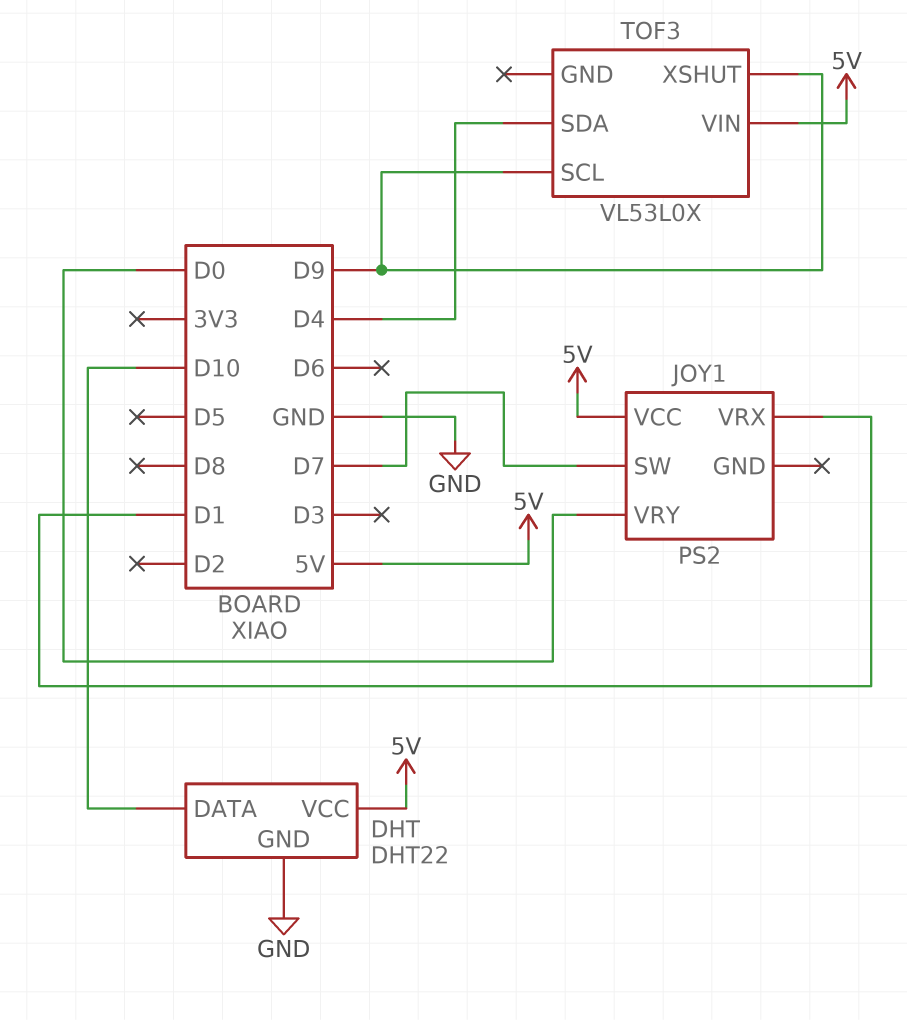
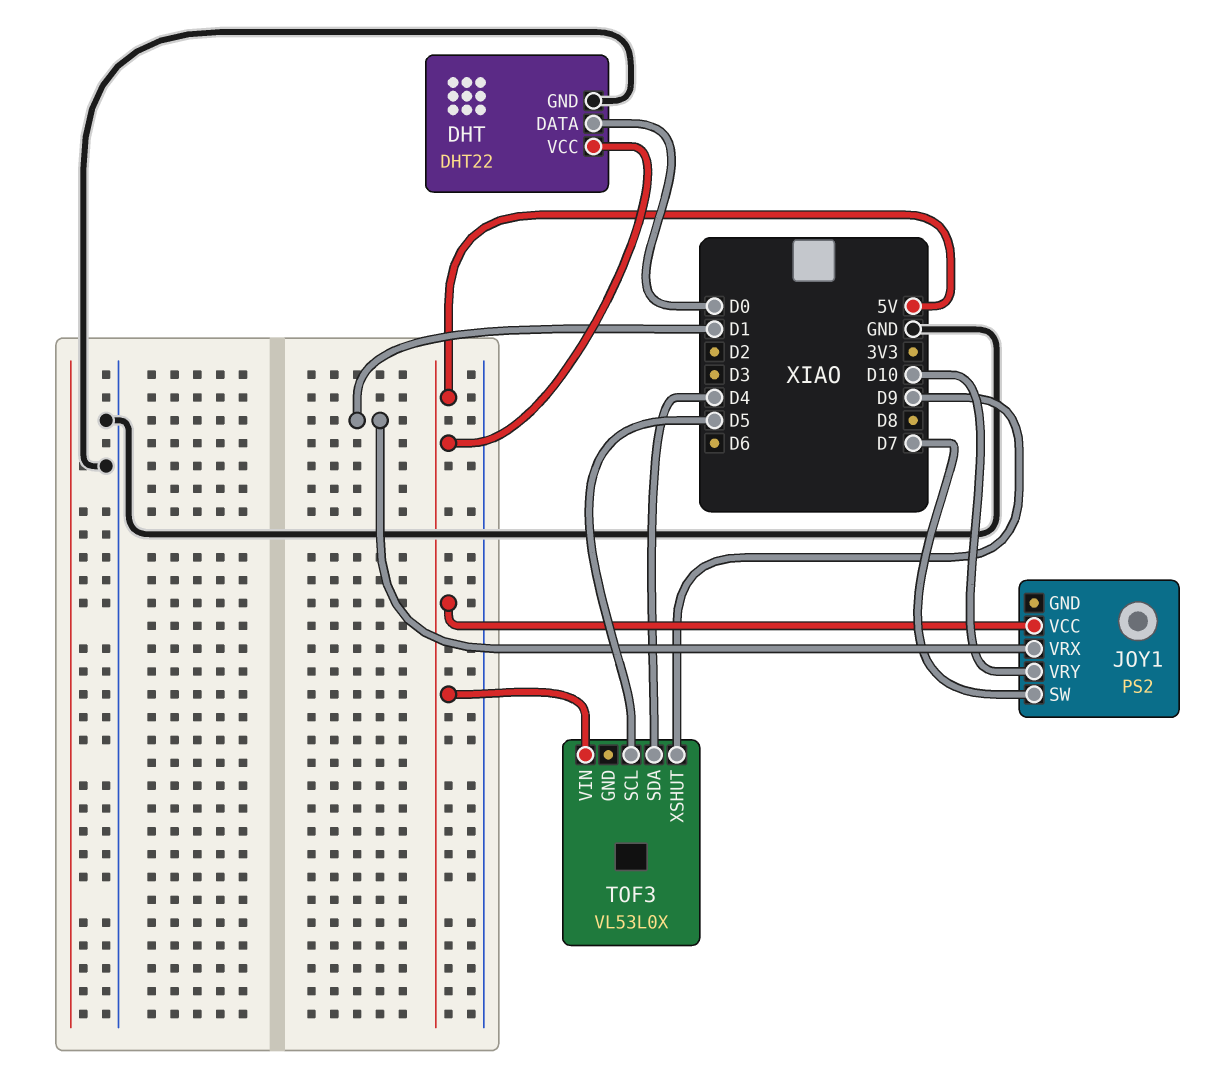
DHT pin DATA: D10 -> D0
JOY1 pin VRY: D0 -> D10
TOF3 pin SCL: D9 -> D5

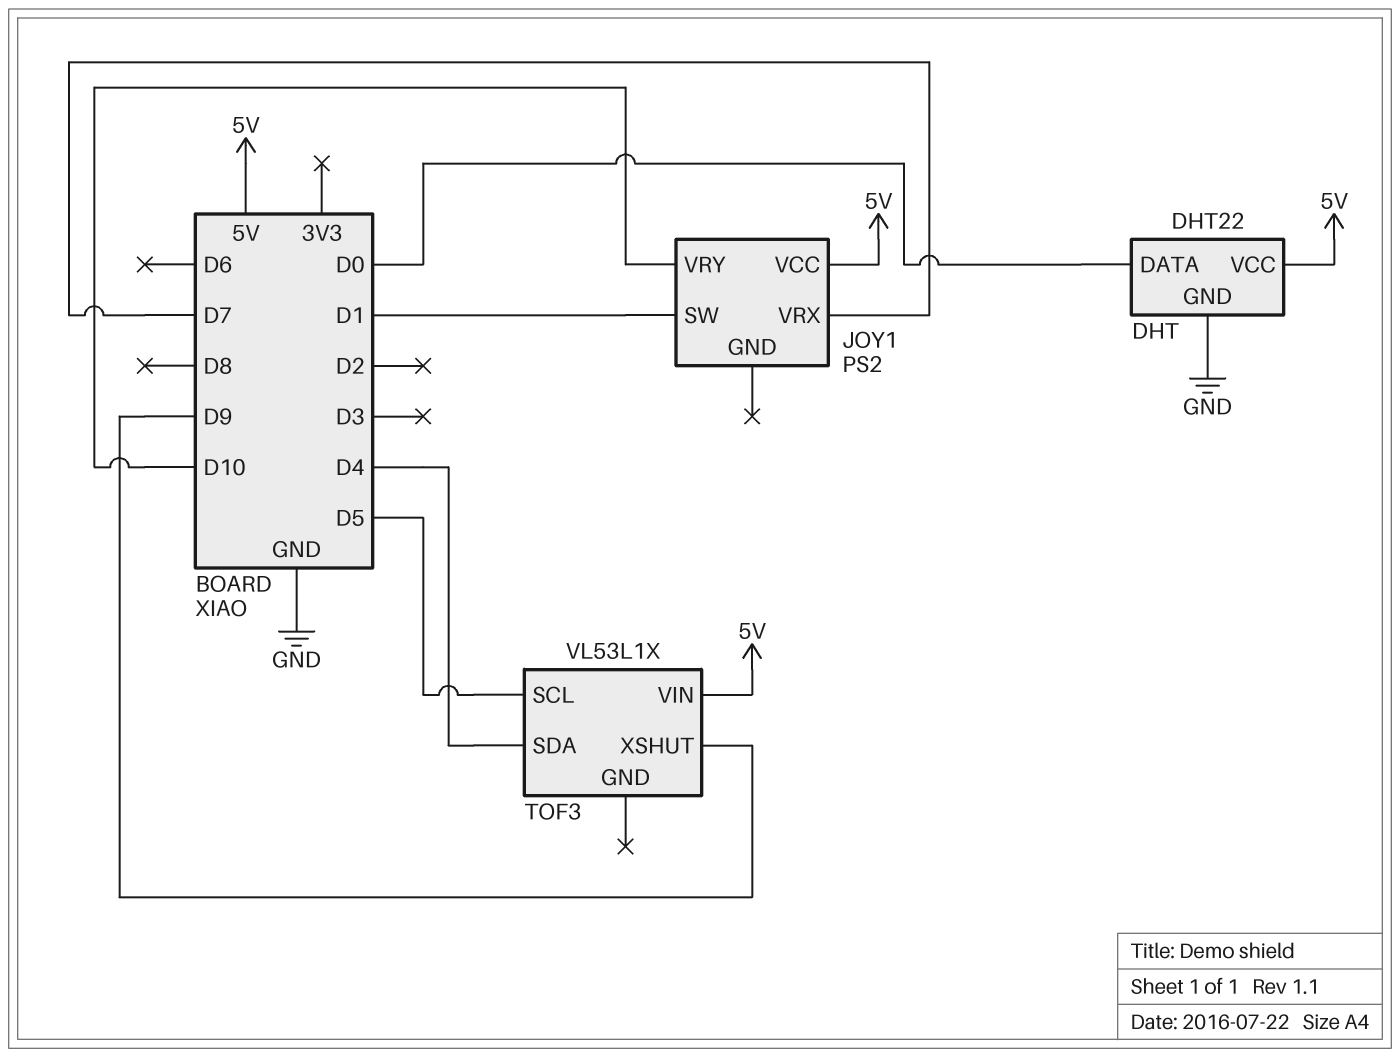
JOY1 pin SW: D7 -> D1
JOY1 pin VRX: D1 -> D7
TOF3: VL53L0X -> VL53L1X

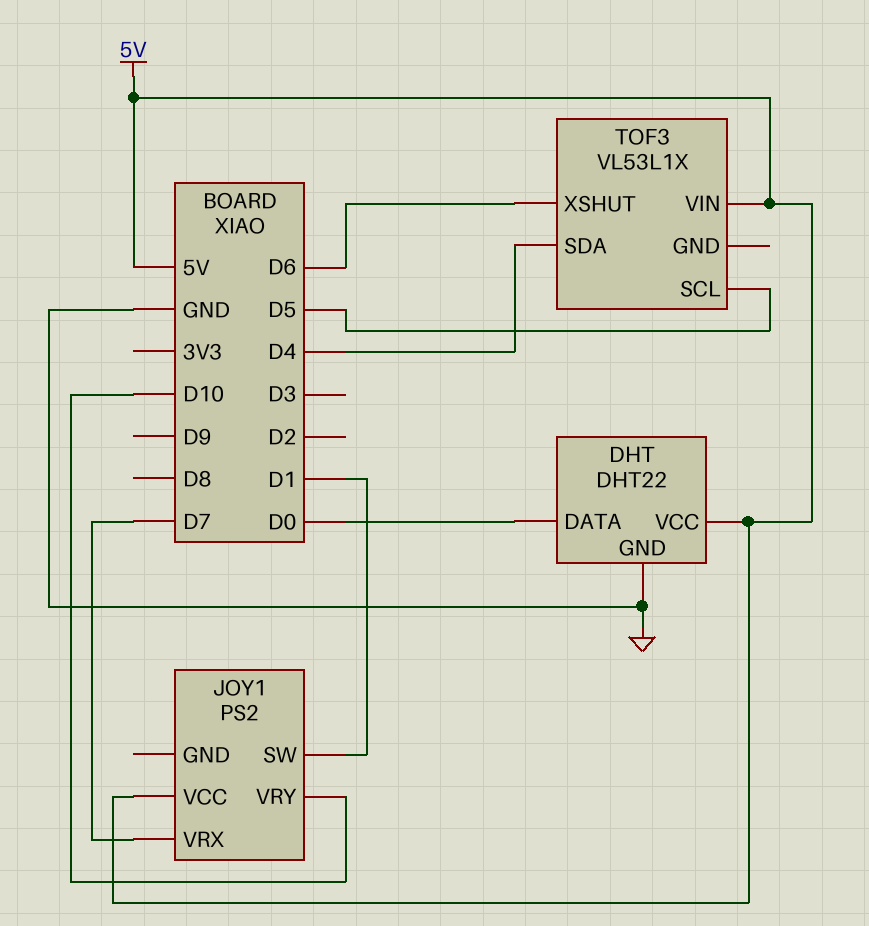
TOF3 pin XSHUT: D9 -> D6

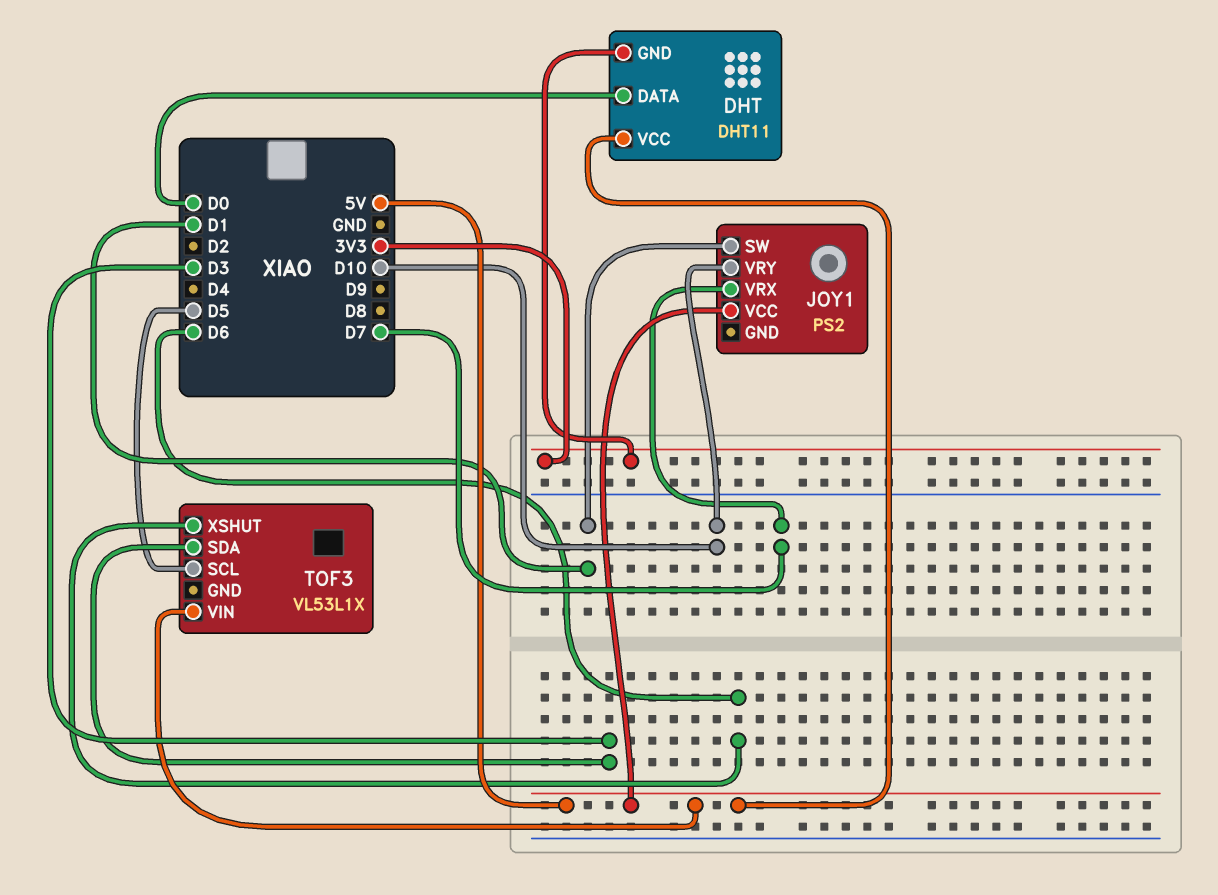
DHT: DHT22 -> DHT11
DHT pin GND: GND -> 3V3
TOF3 pin SDA: D4 -> D3

